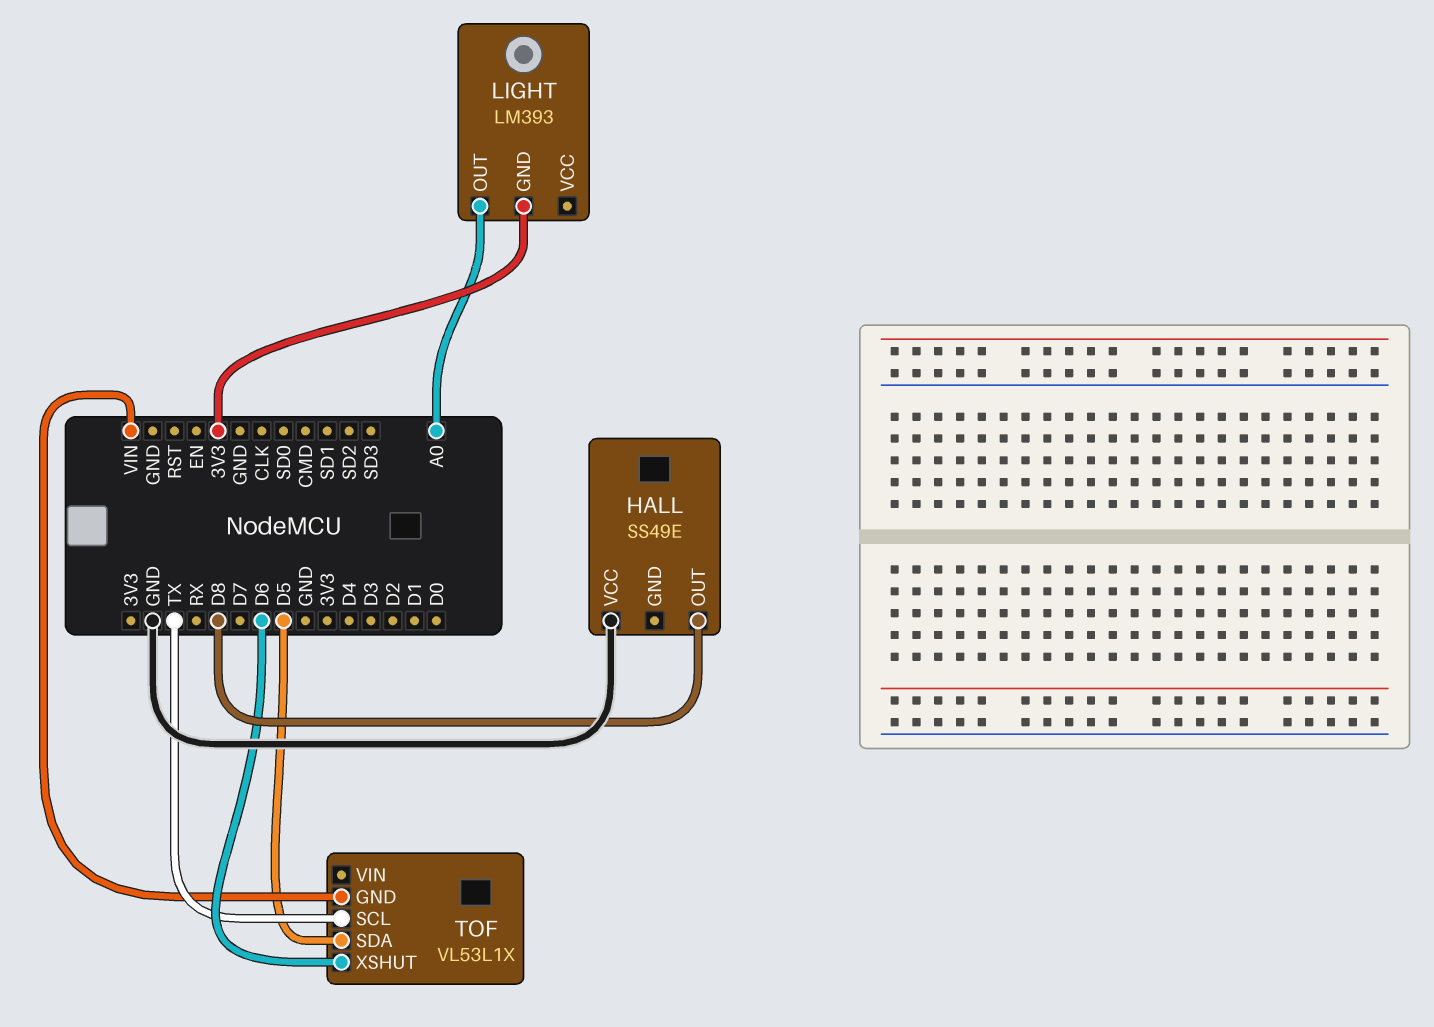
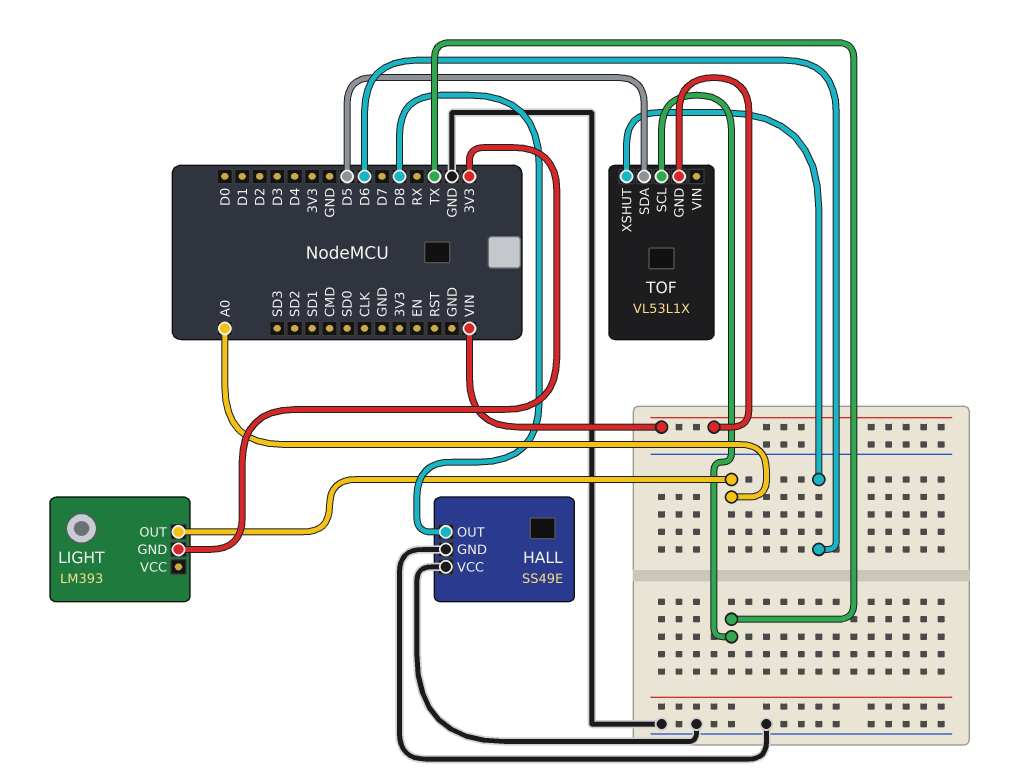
HALL pin GND: none -> GND

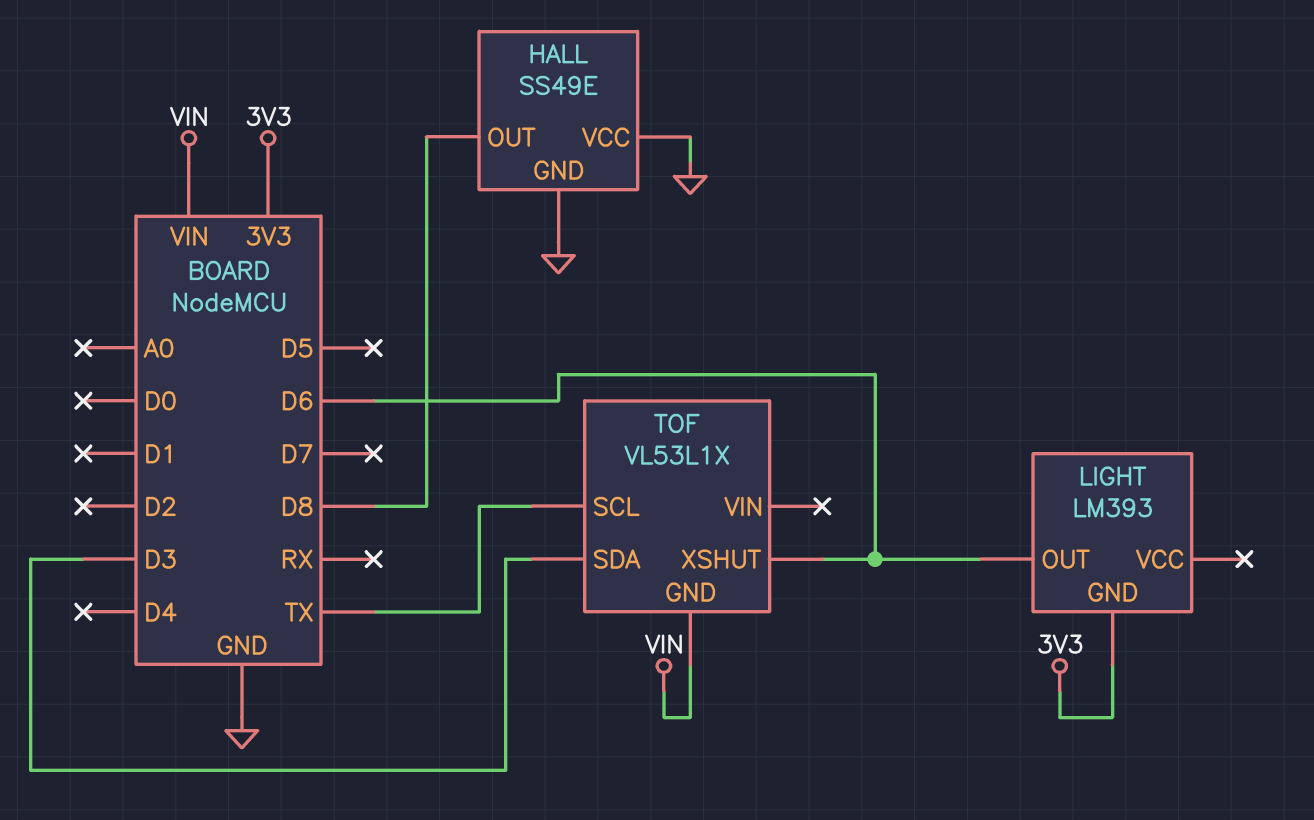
LIGHT pin OUT: A0 -> D6
TOF pin SDA: D5 -> D3

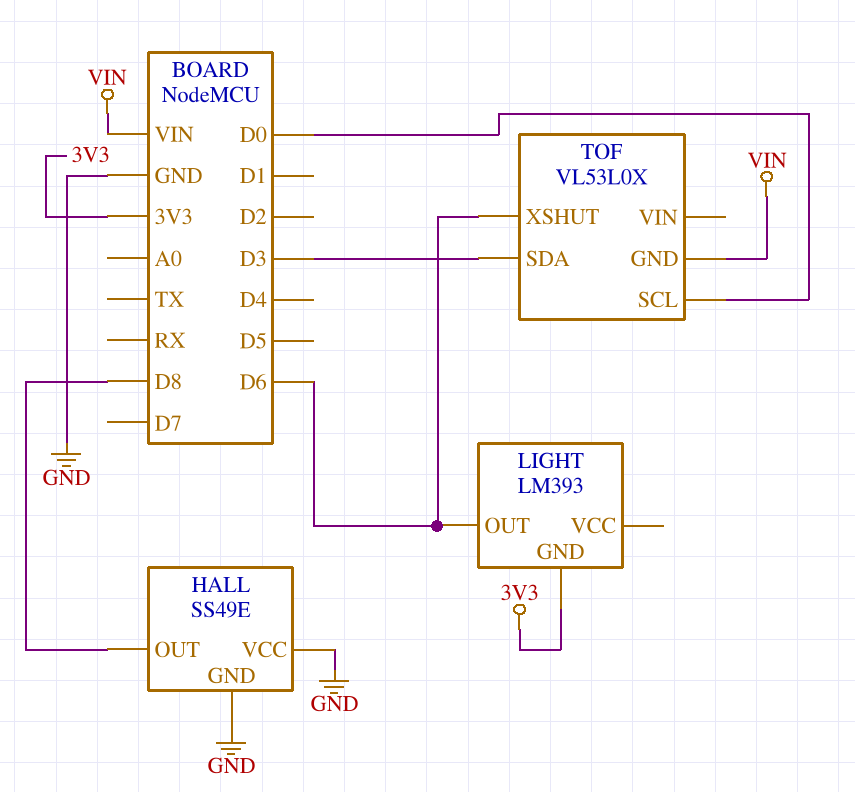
TOF: VL53L1X -> VL53L0X
TOF pin SCL: TX -> D0

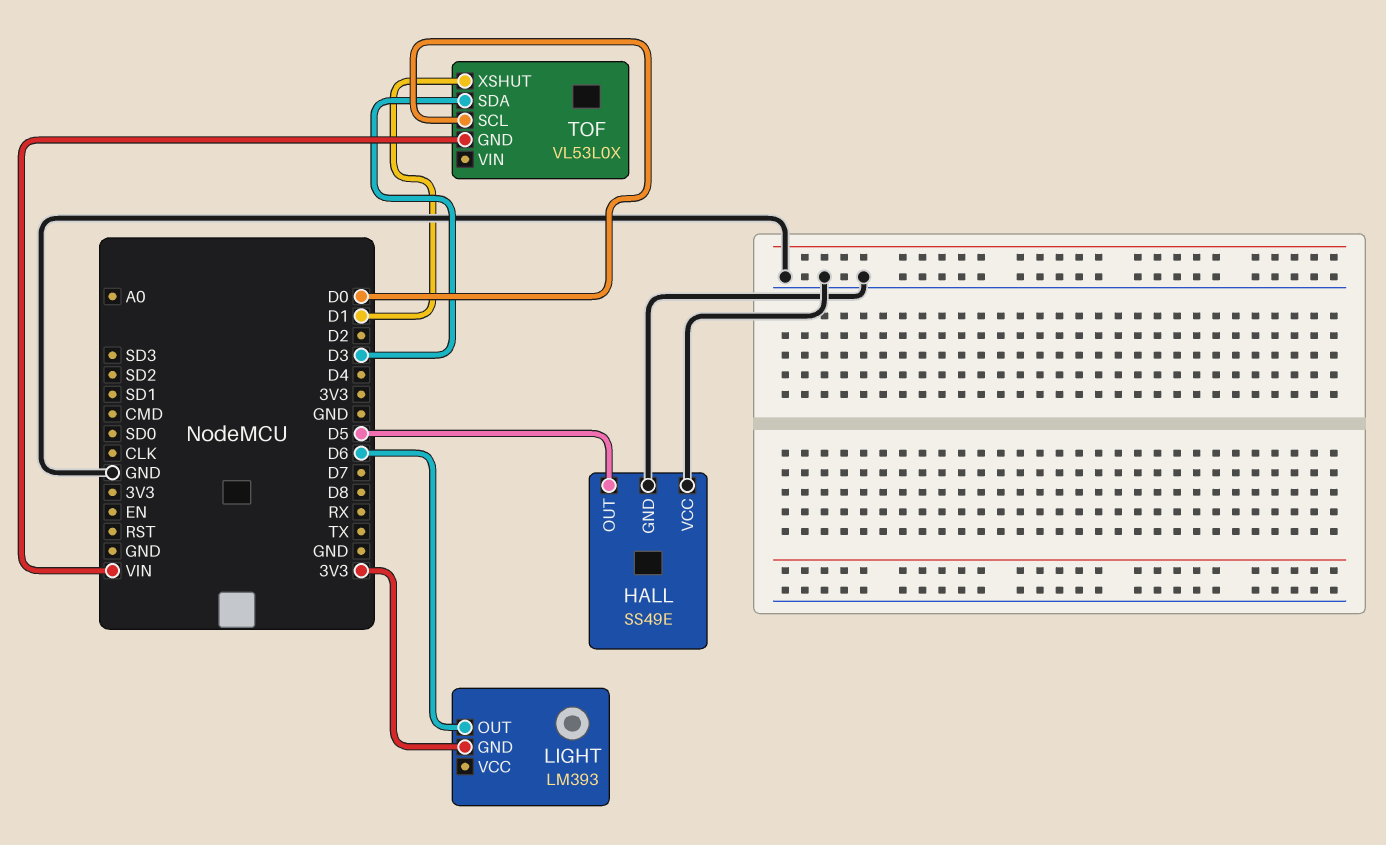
HALL pin OUT: D8 -> D5
TOF pin XSHUT: D6 -> D1

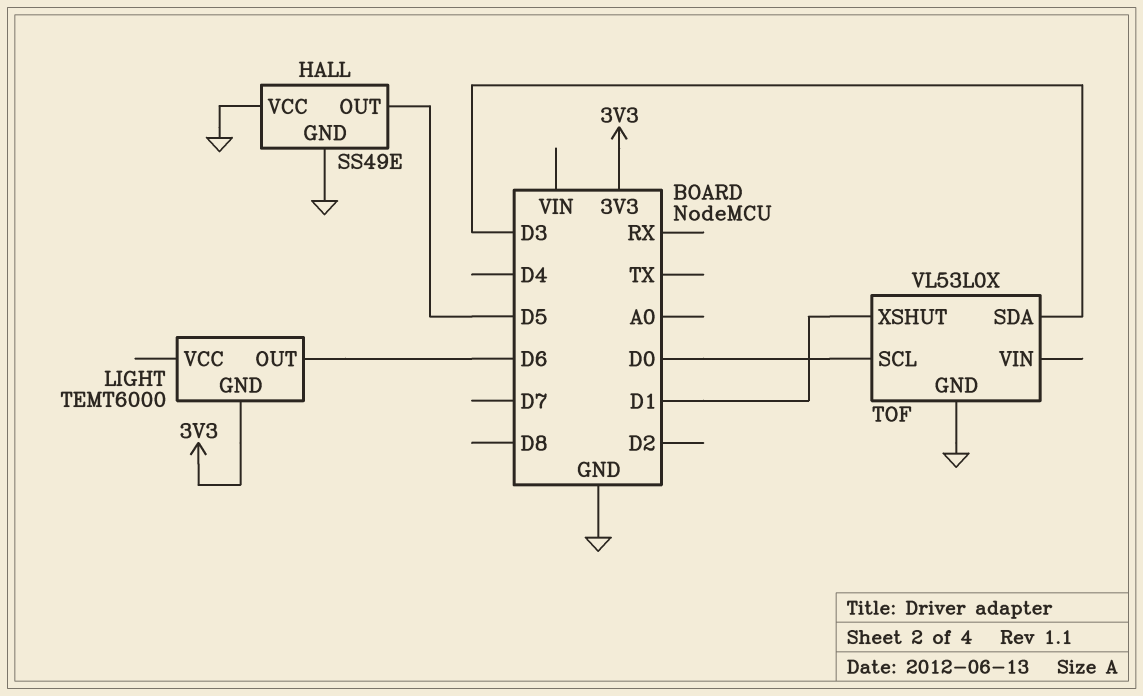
LIGHT: LM393 -> TEMT6000
TOF pin GND: VIN -> GND

